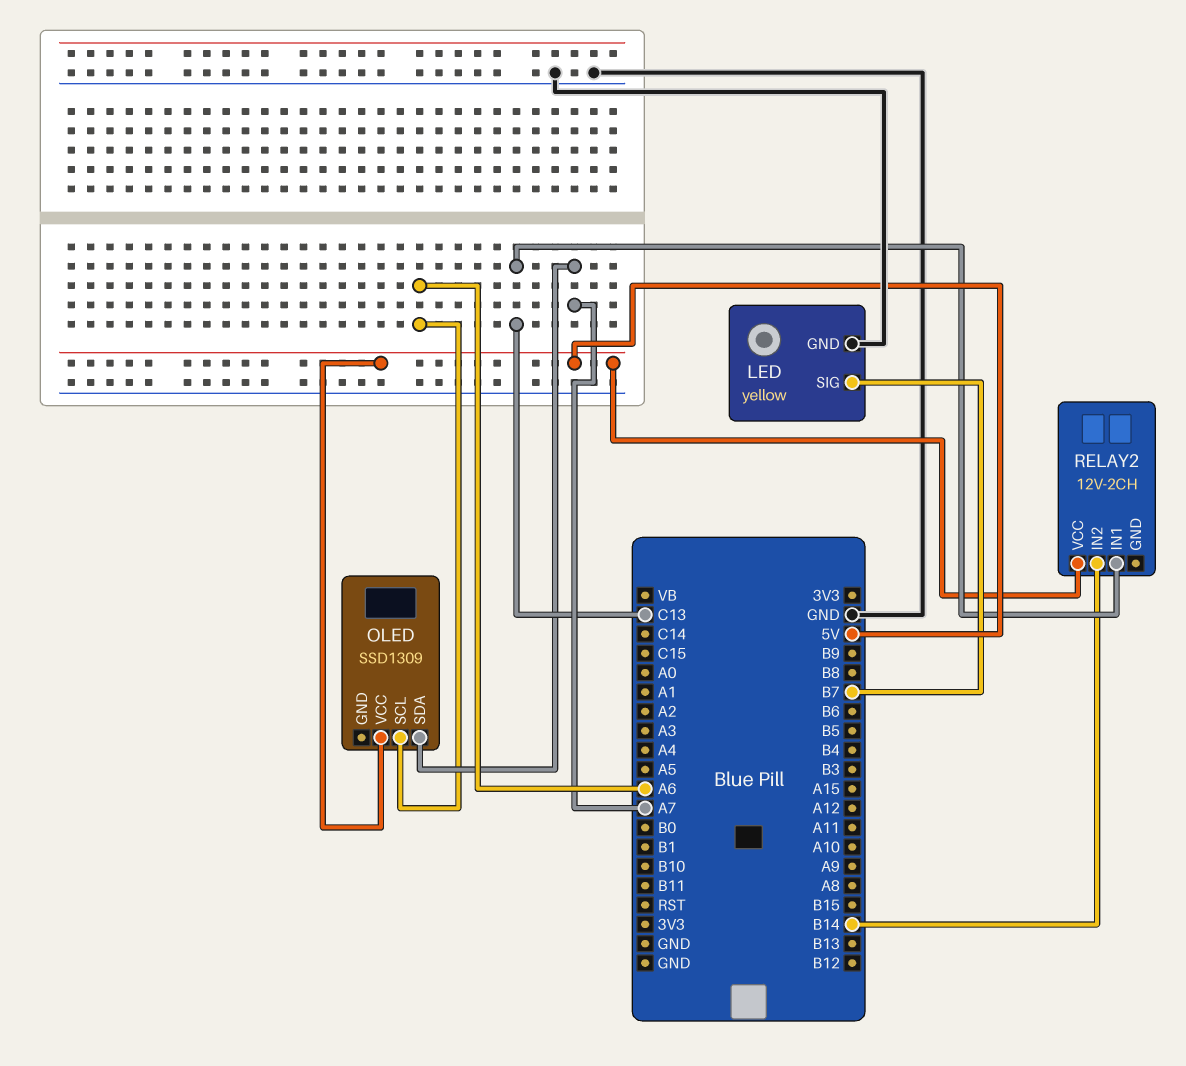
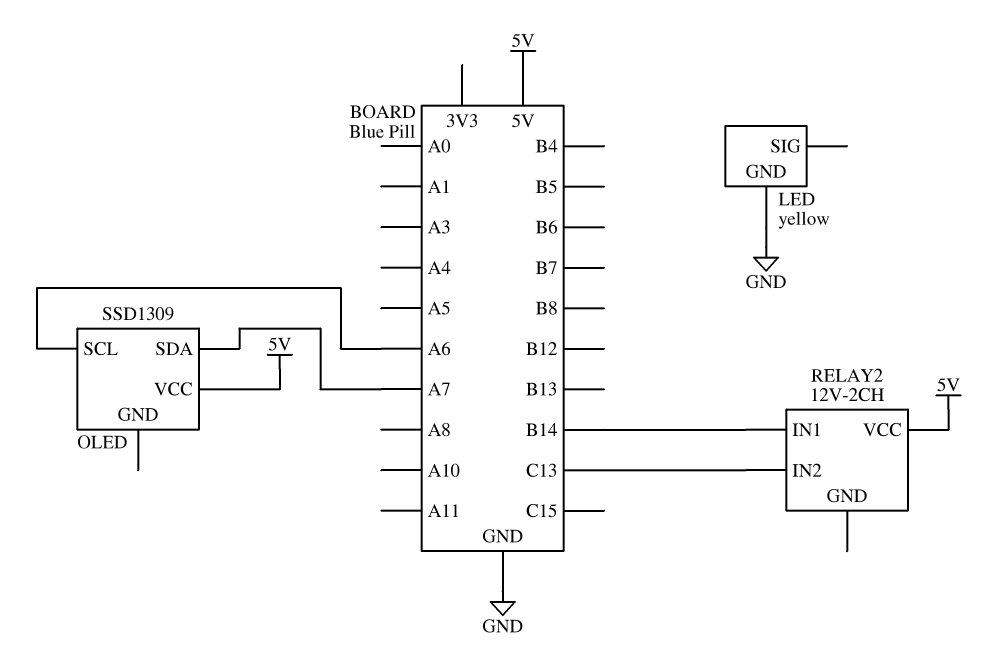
LED pin SIG: B7 -> none
RELAY2 pin IN1: C13 -> B14
RELAY2 pin IN2: B14 -> C13

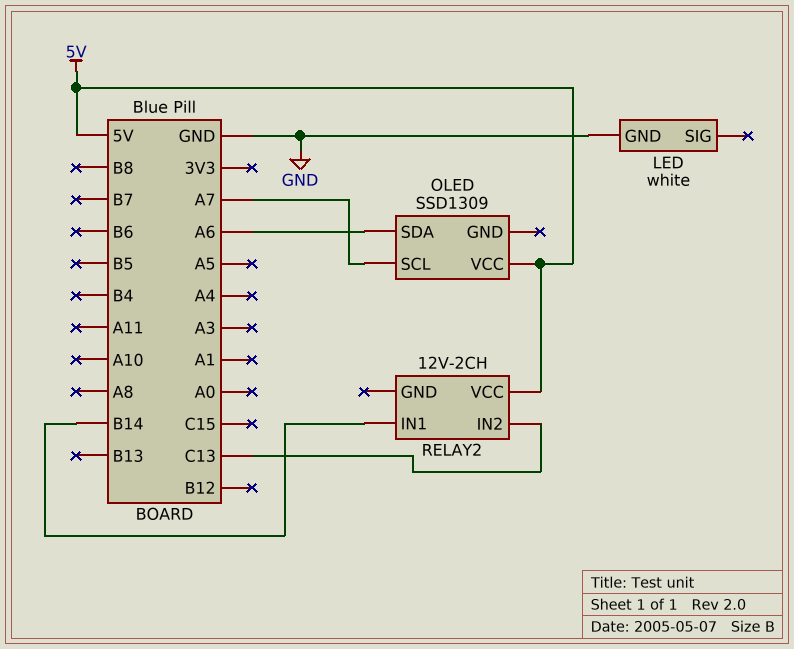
LED: yellow -> white
OLED pin SCL: A6 -> A7
OLED pin SDA: A7 -> A6

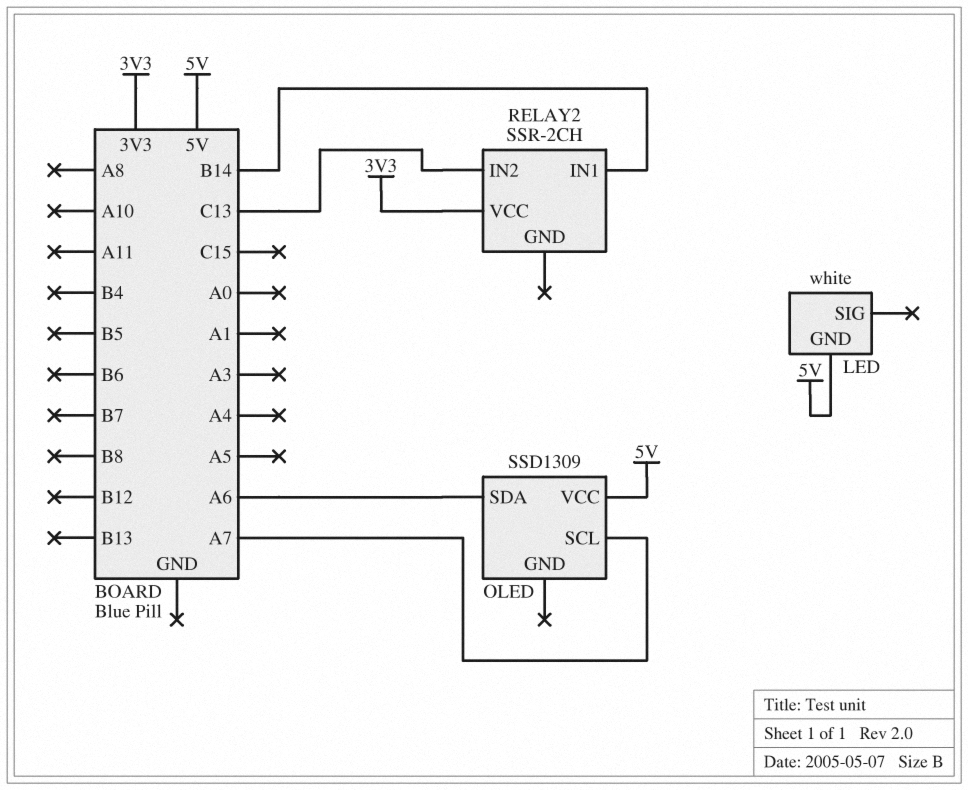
LED pin GND: GND -> 5V
RELAY2: 12V-2CH -> SSR-2CH
RELAY2 pin VCC: 5V -> 3V3

